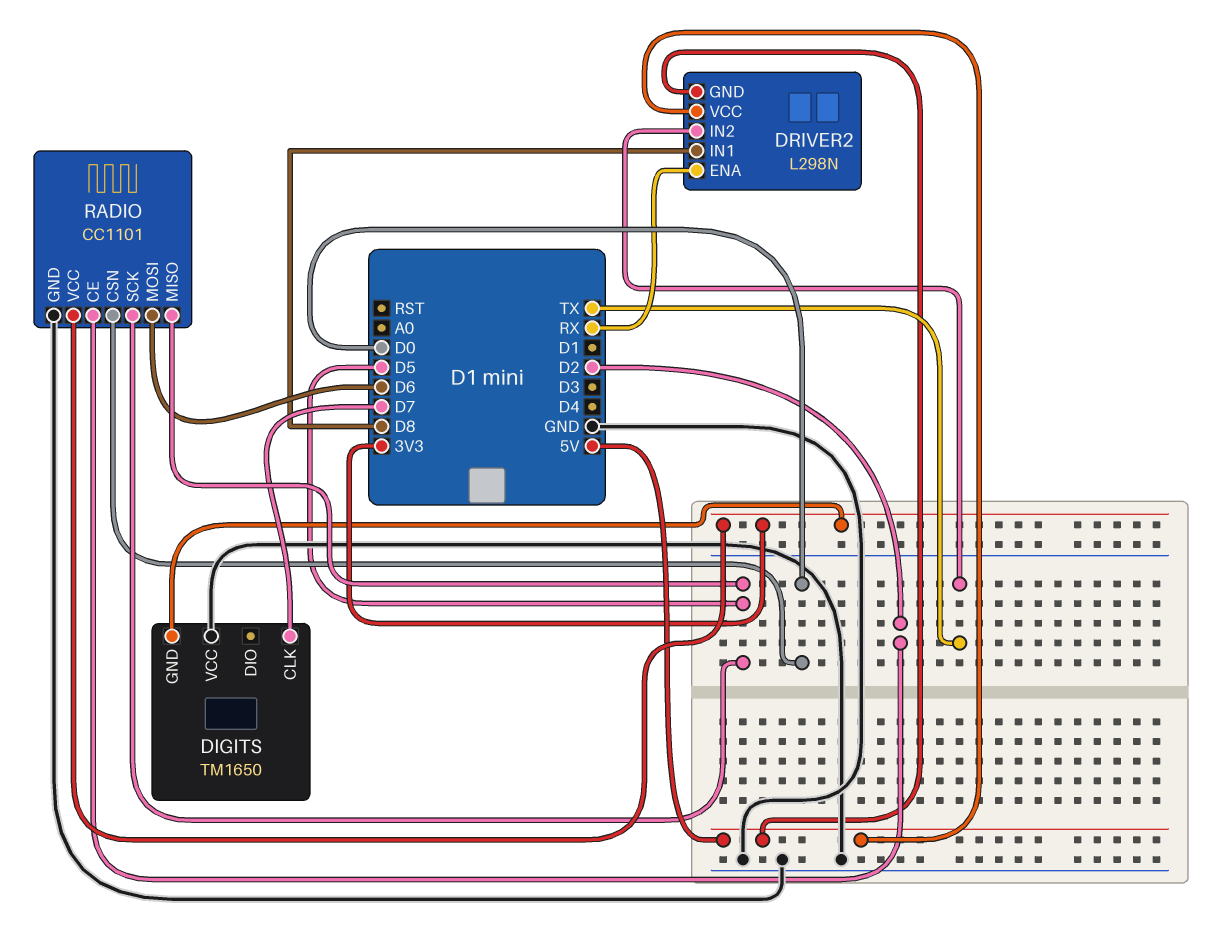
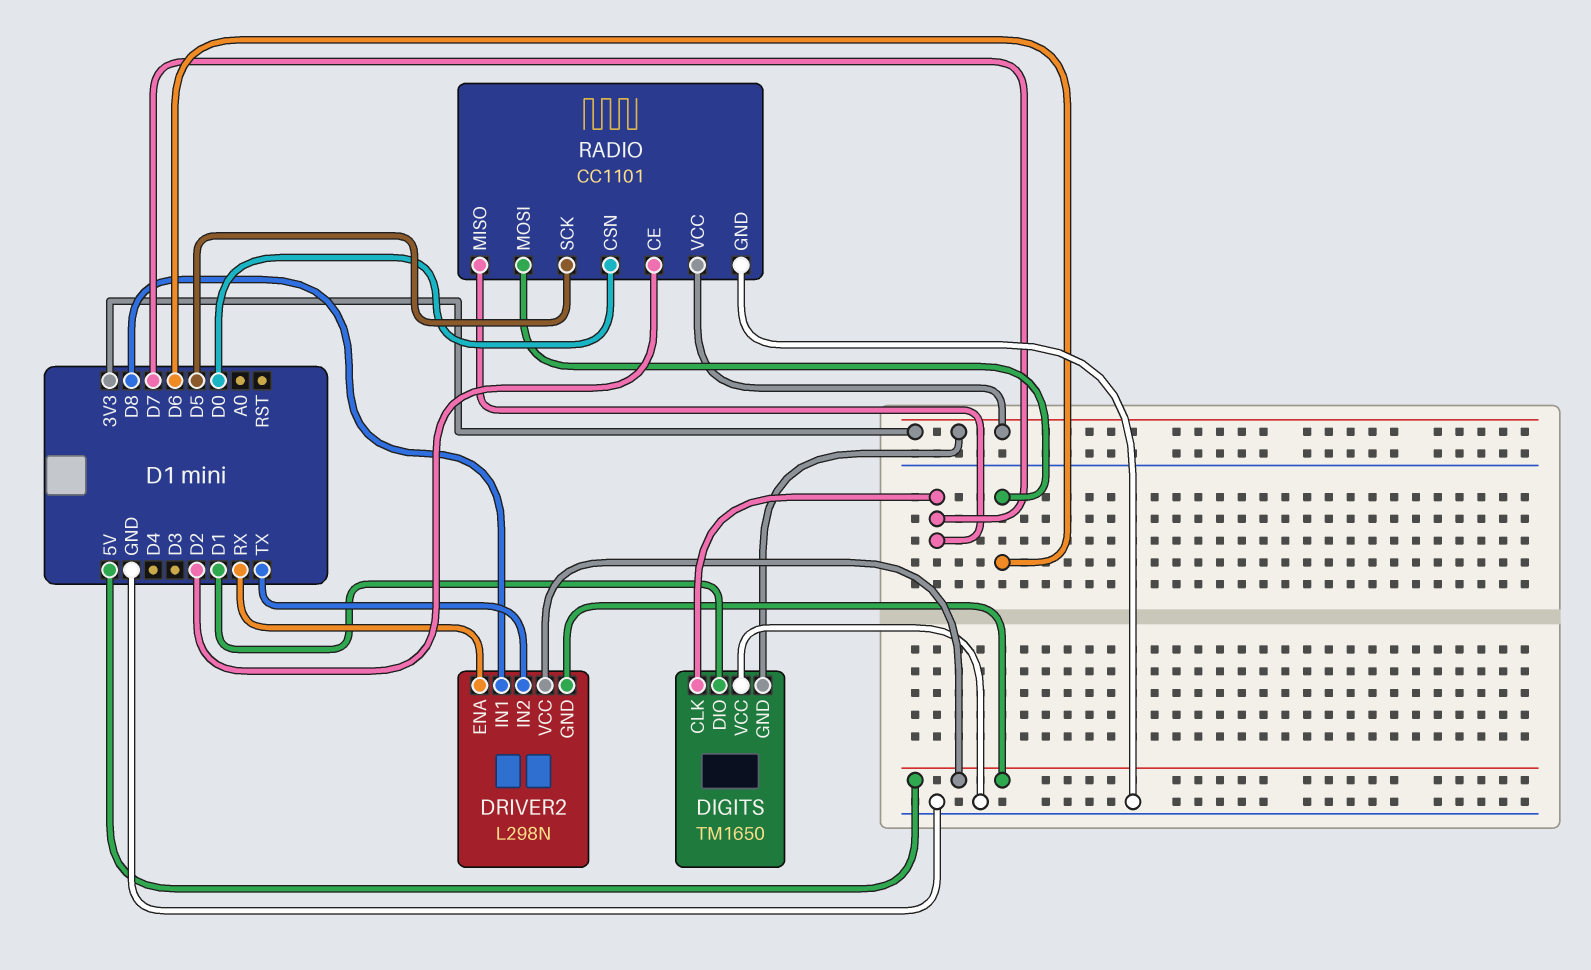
DIGITS pin DIO: none -> D1
RADIO pin MISO: D5 -> D7

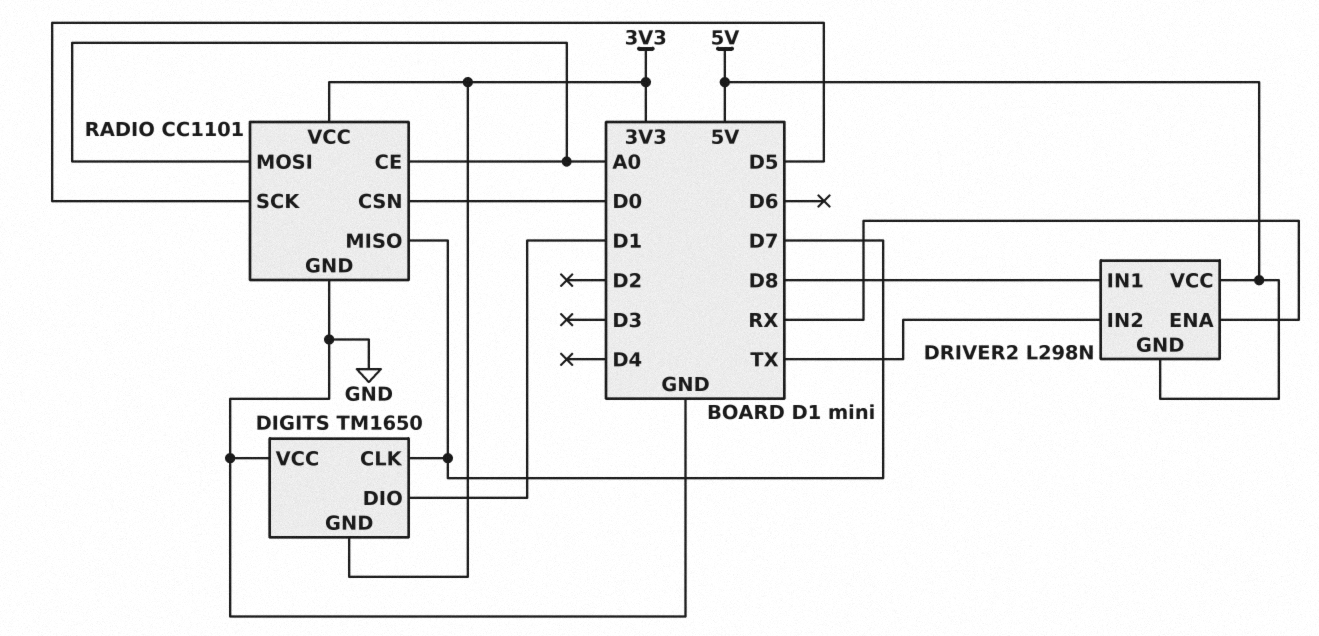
RADIO pin CE: D2 -> A0
RADIO pin MOSI: D6 -> A0

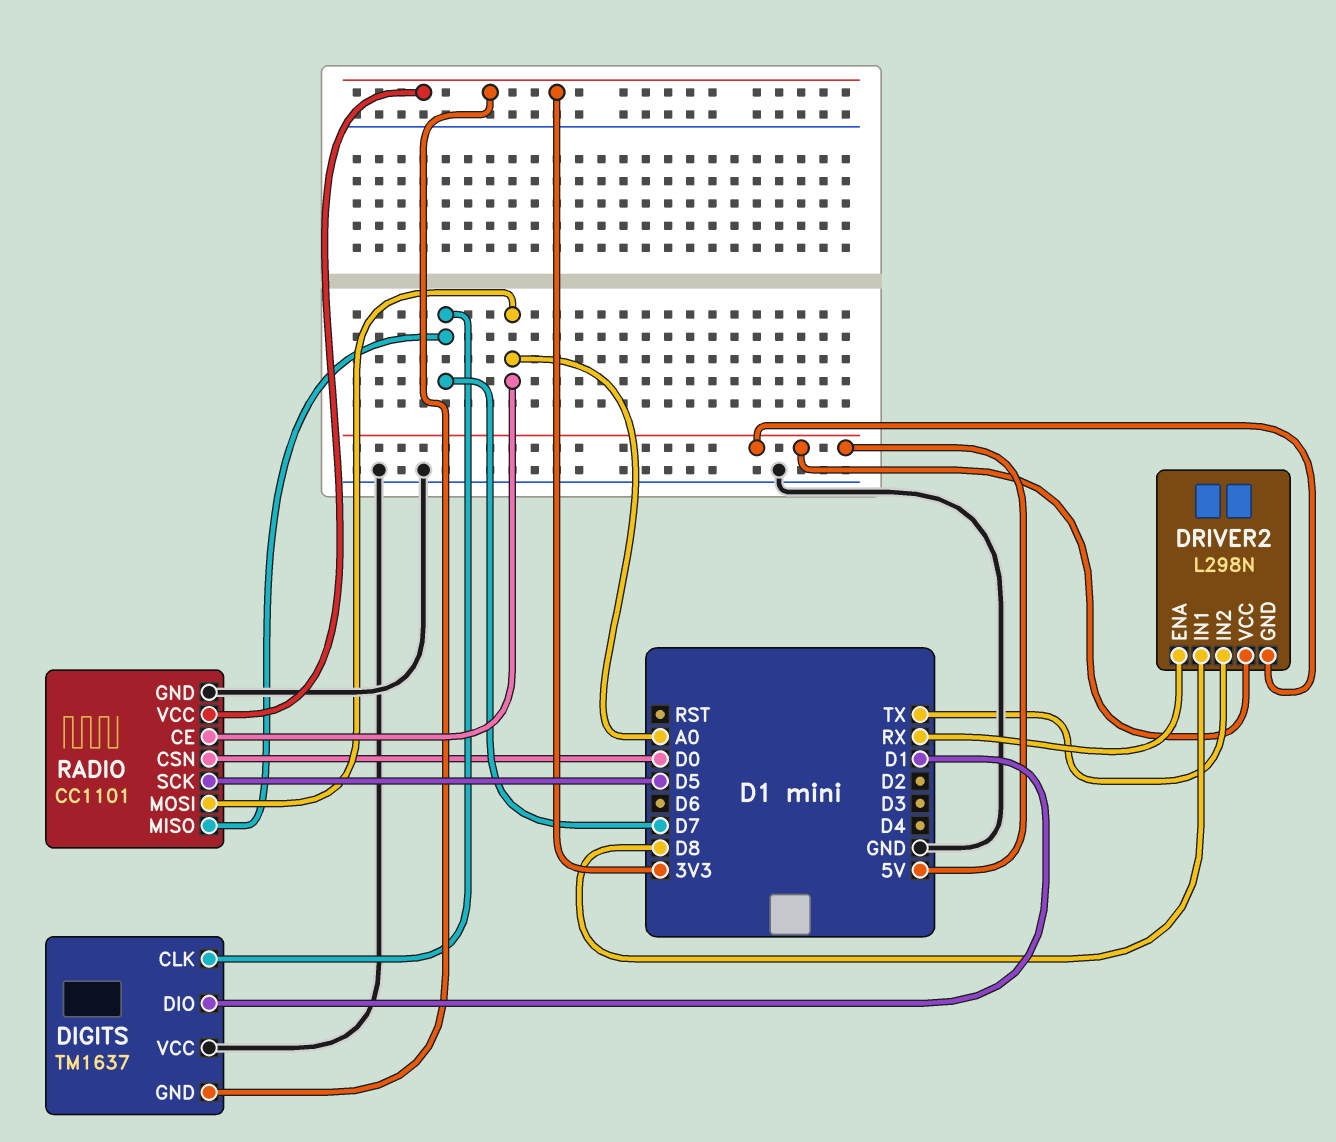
DIGITS: TM1650 -> TM1637

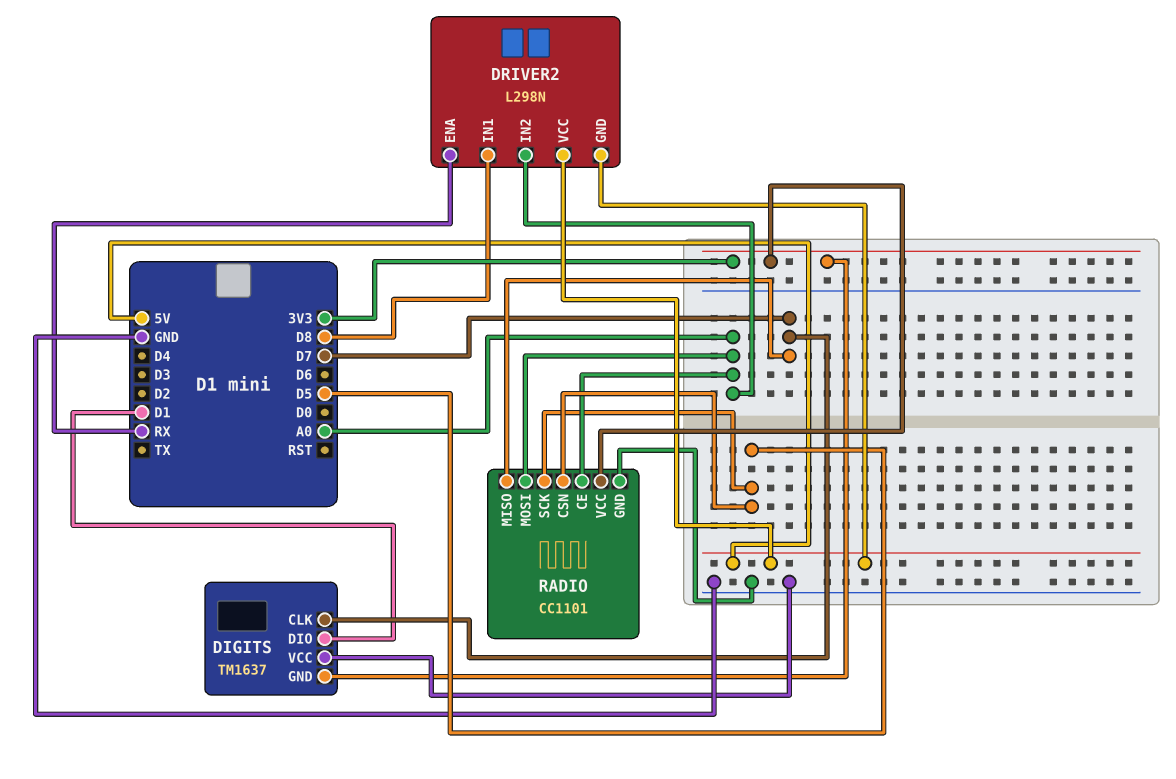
DRIVER2 pin IN2: TX -> A0
RADIO pin CSN: D0 -> D5

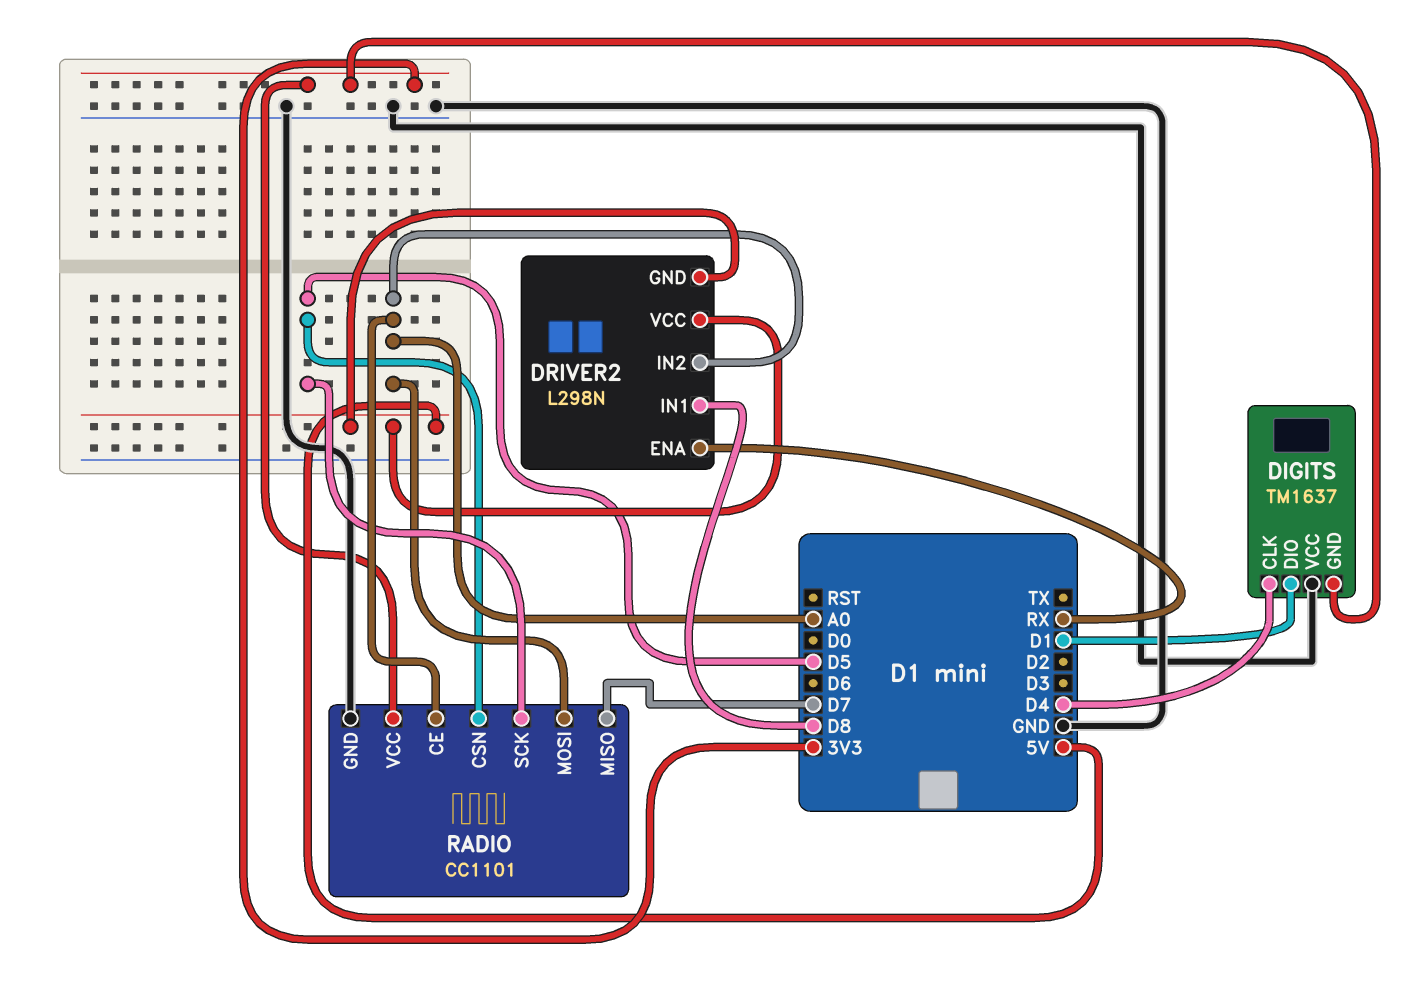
DIGITS pin CLK: D7 -> D4

